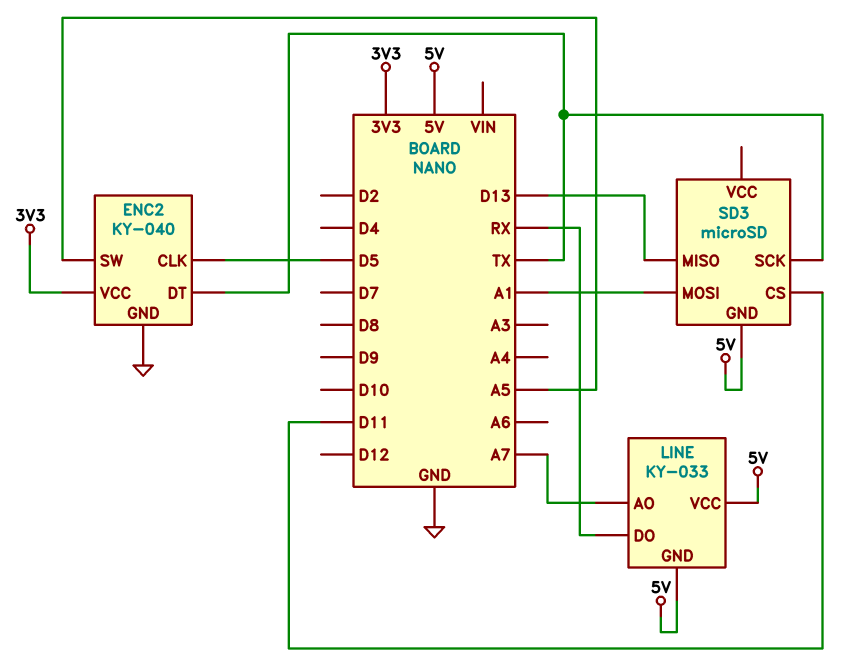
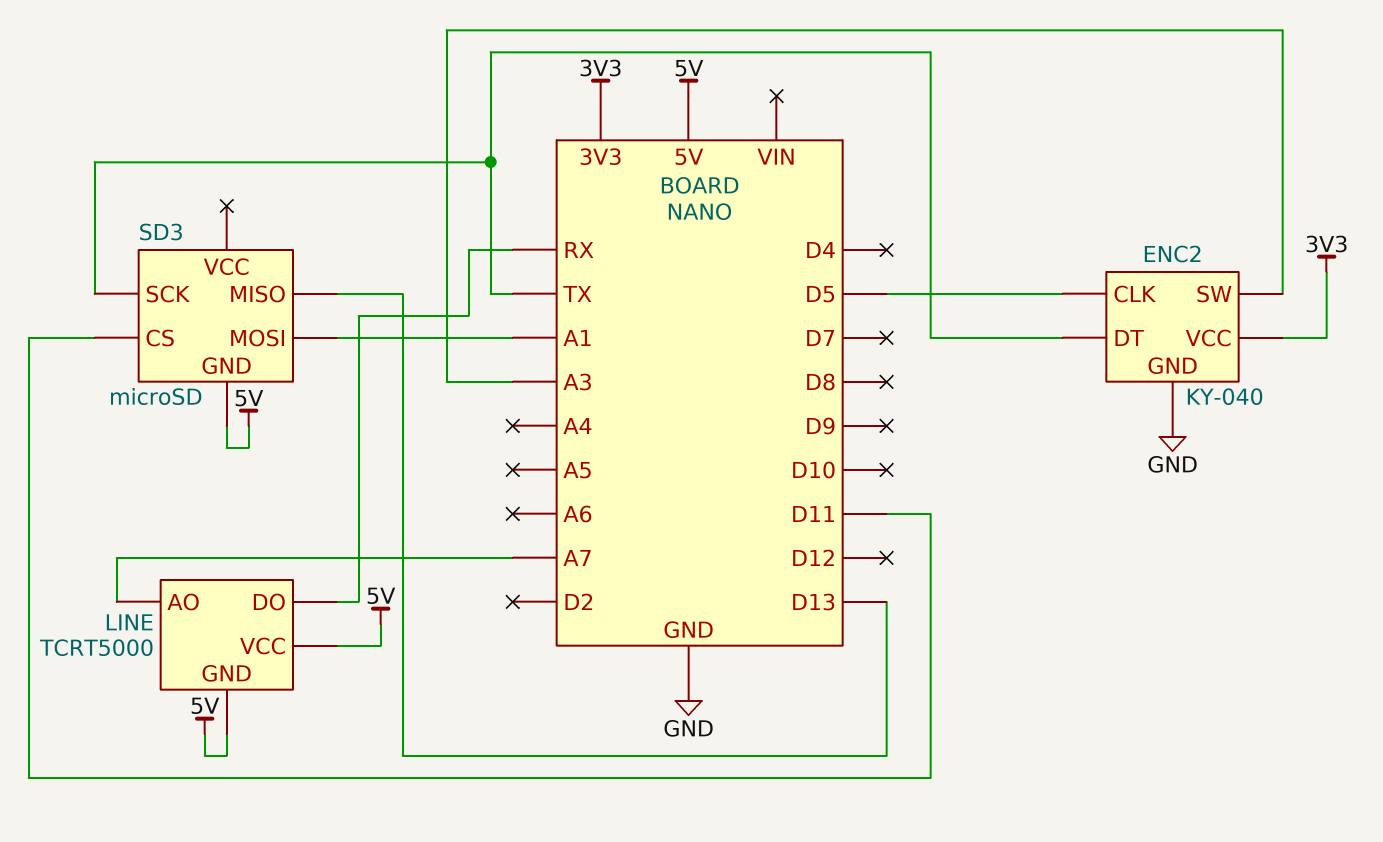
ENC2 pin SW: A5 -> A3
LINE: KY-033 -> TCRT5000

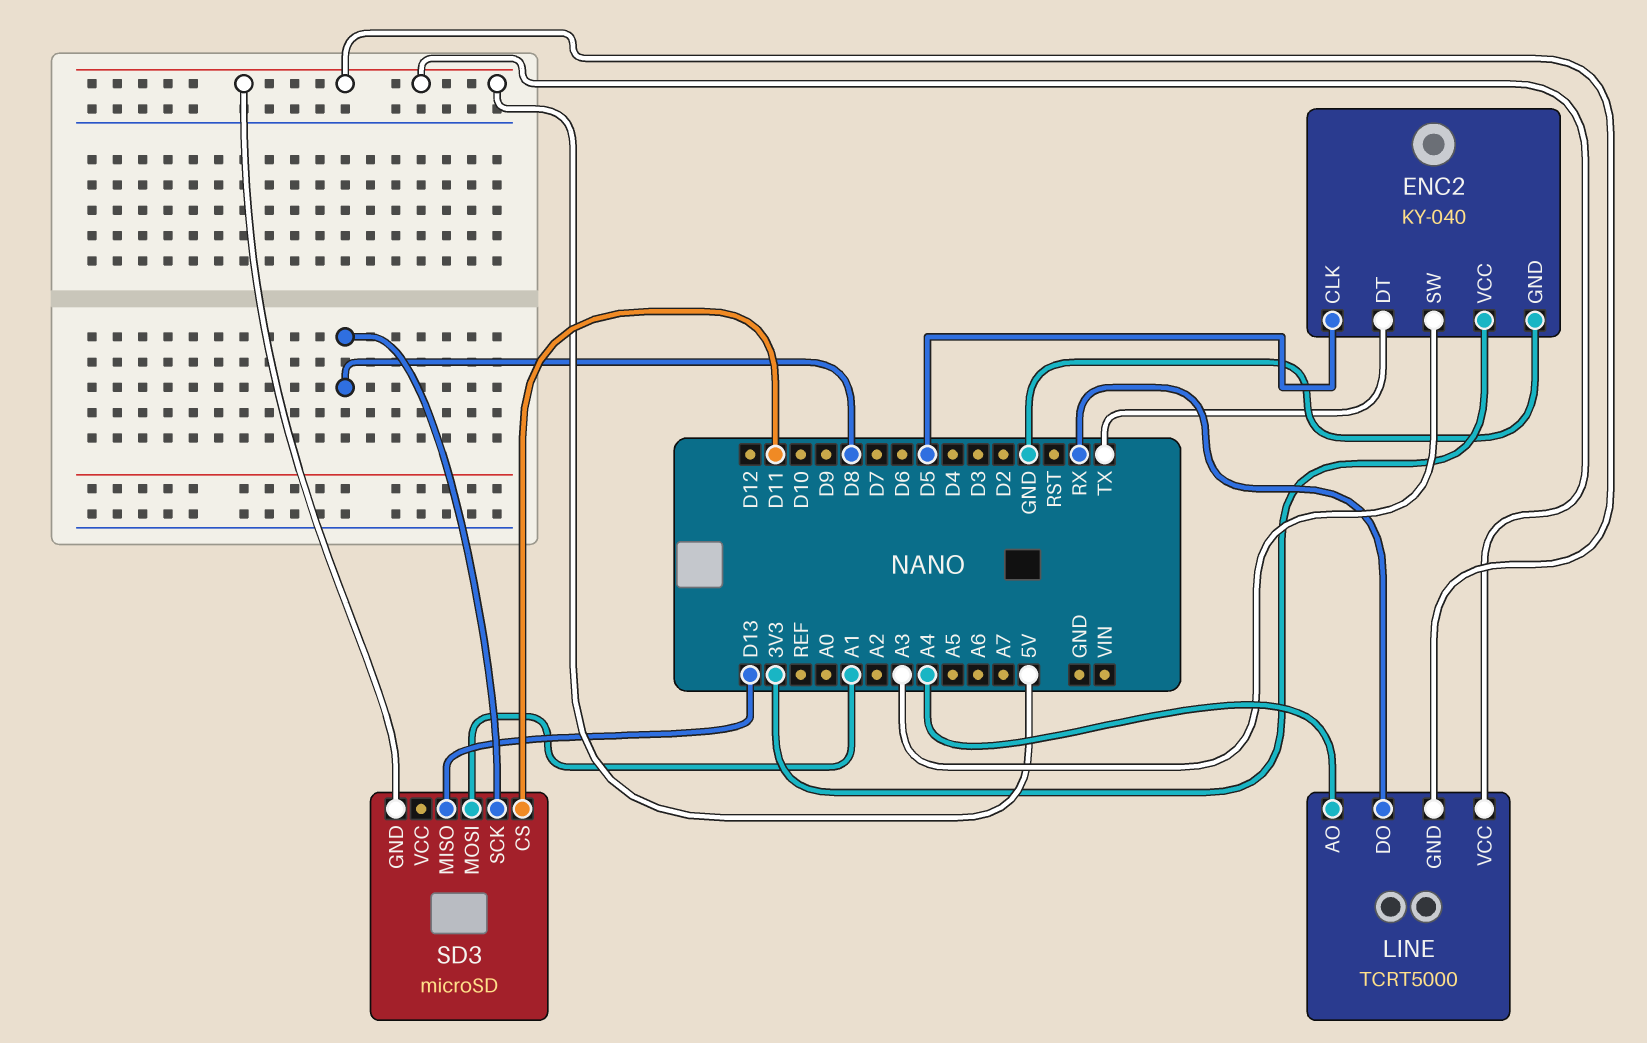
LINE pin AO: A7 -> A4
SD3 pin SCK: TX -> D8

